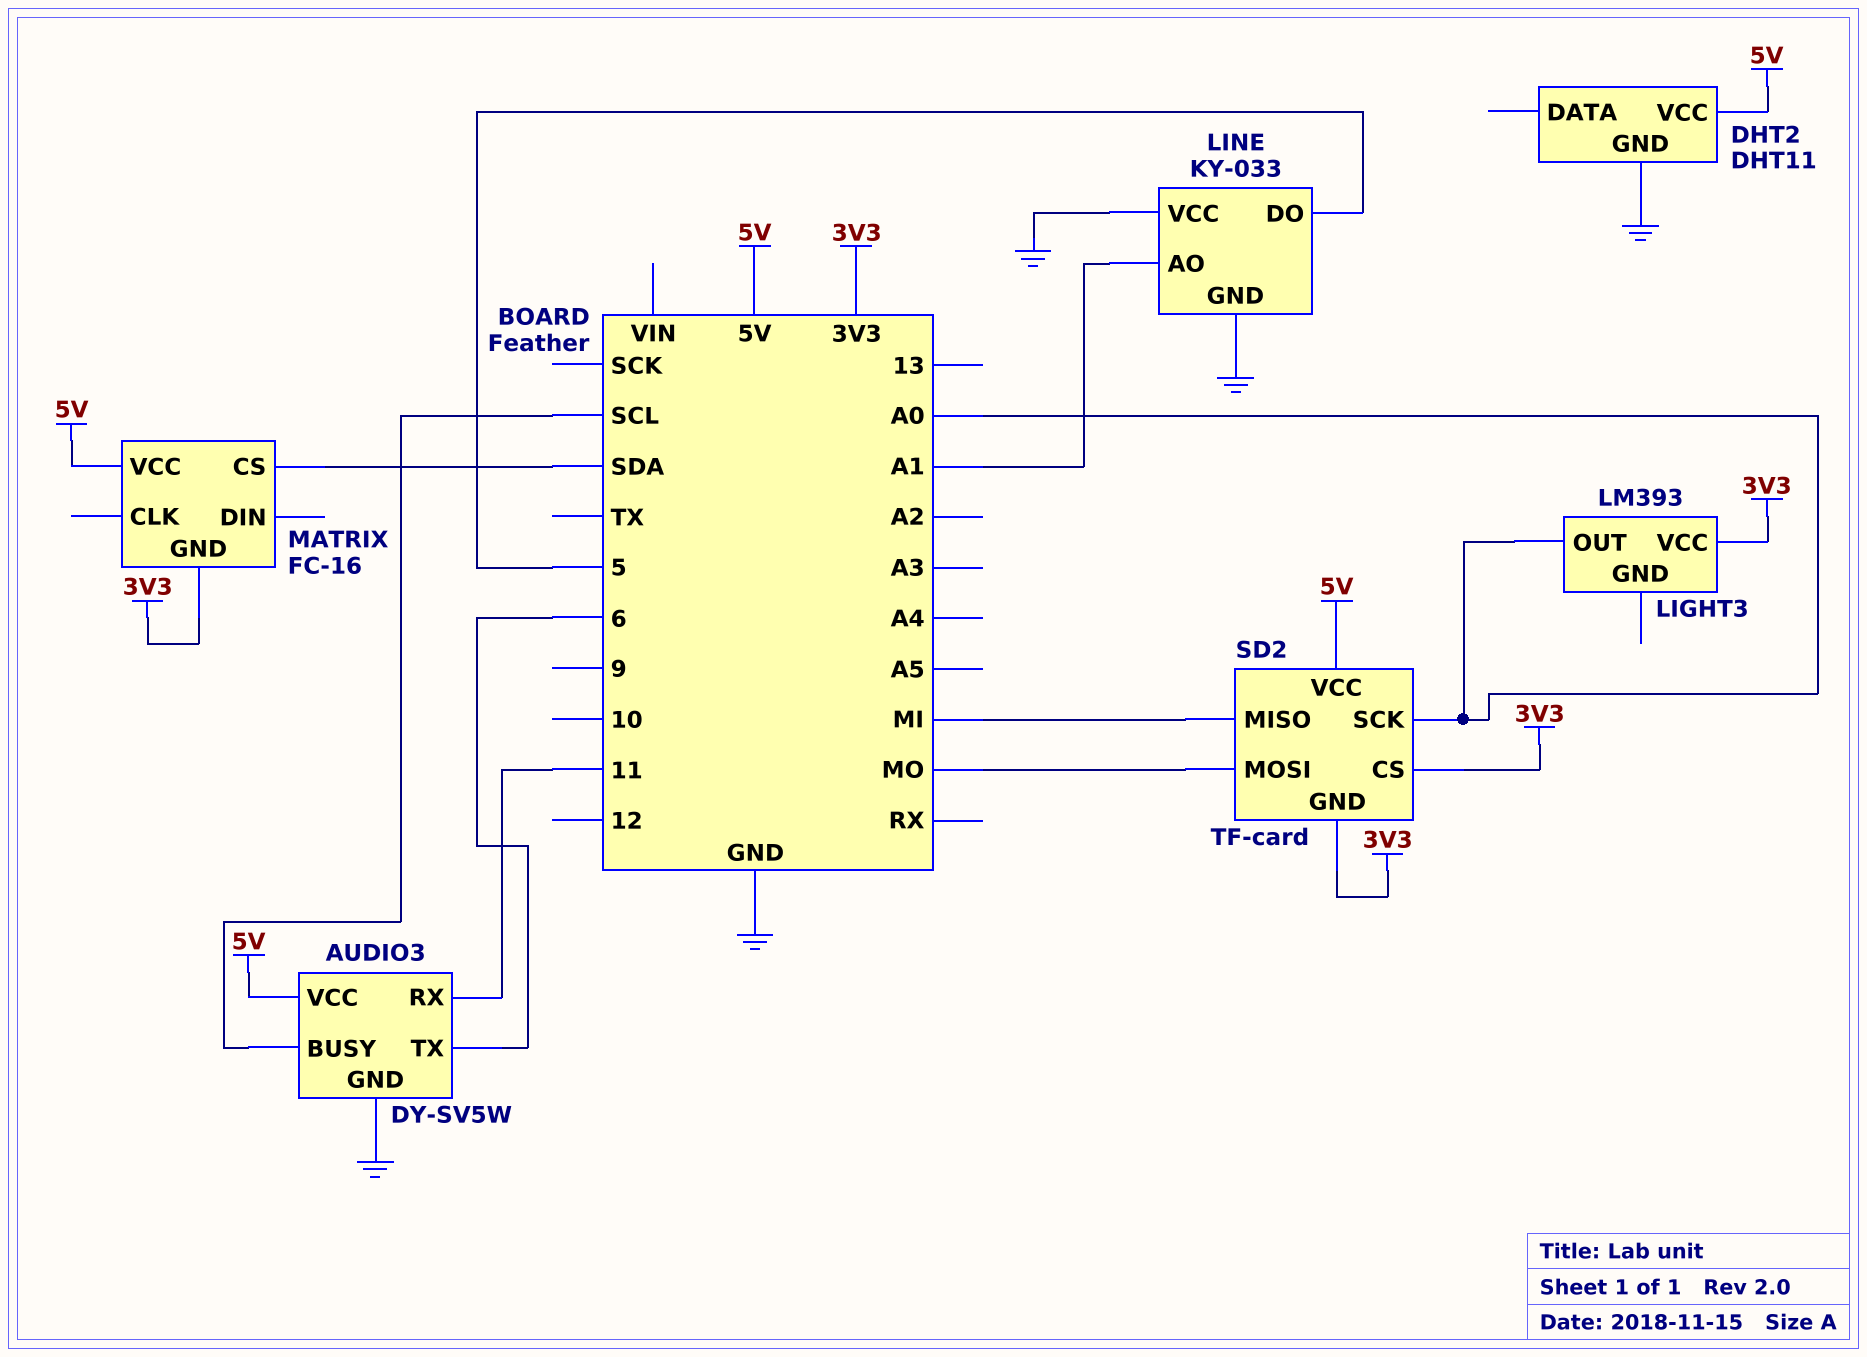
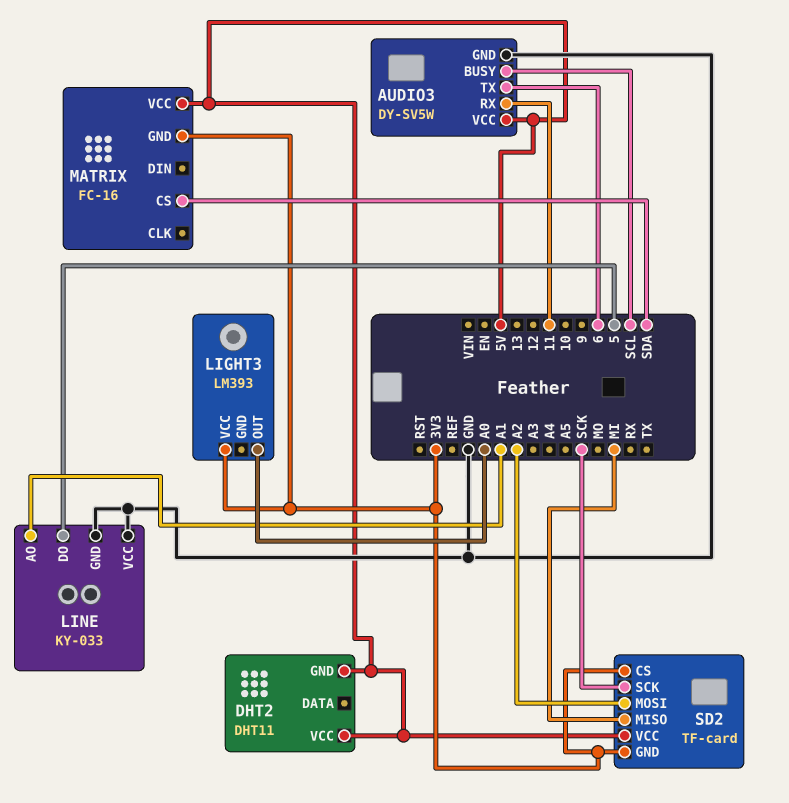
DHT2 pin GND: GND -> 5V
SD2 pin MOSI: MO -> A2
SD2 pin SCK: A0 -> SCK

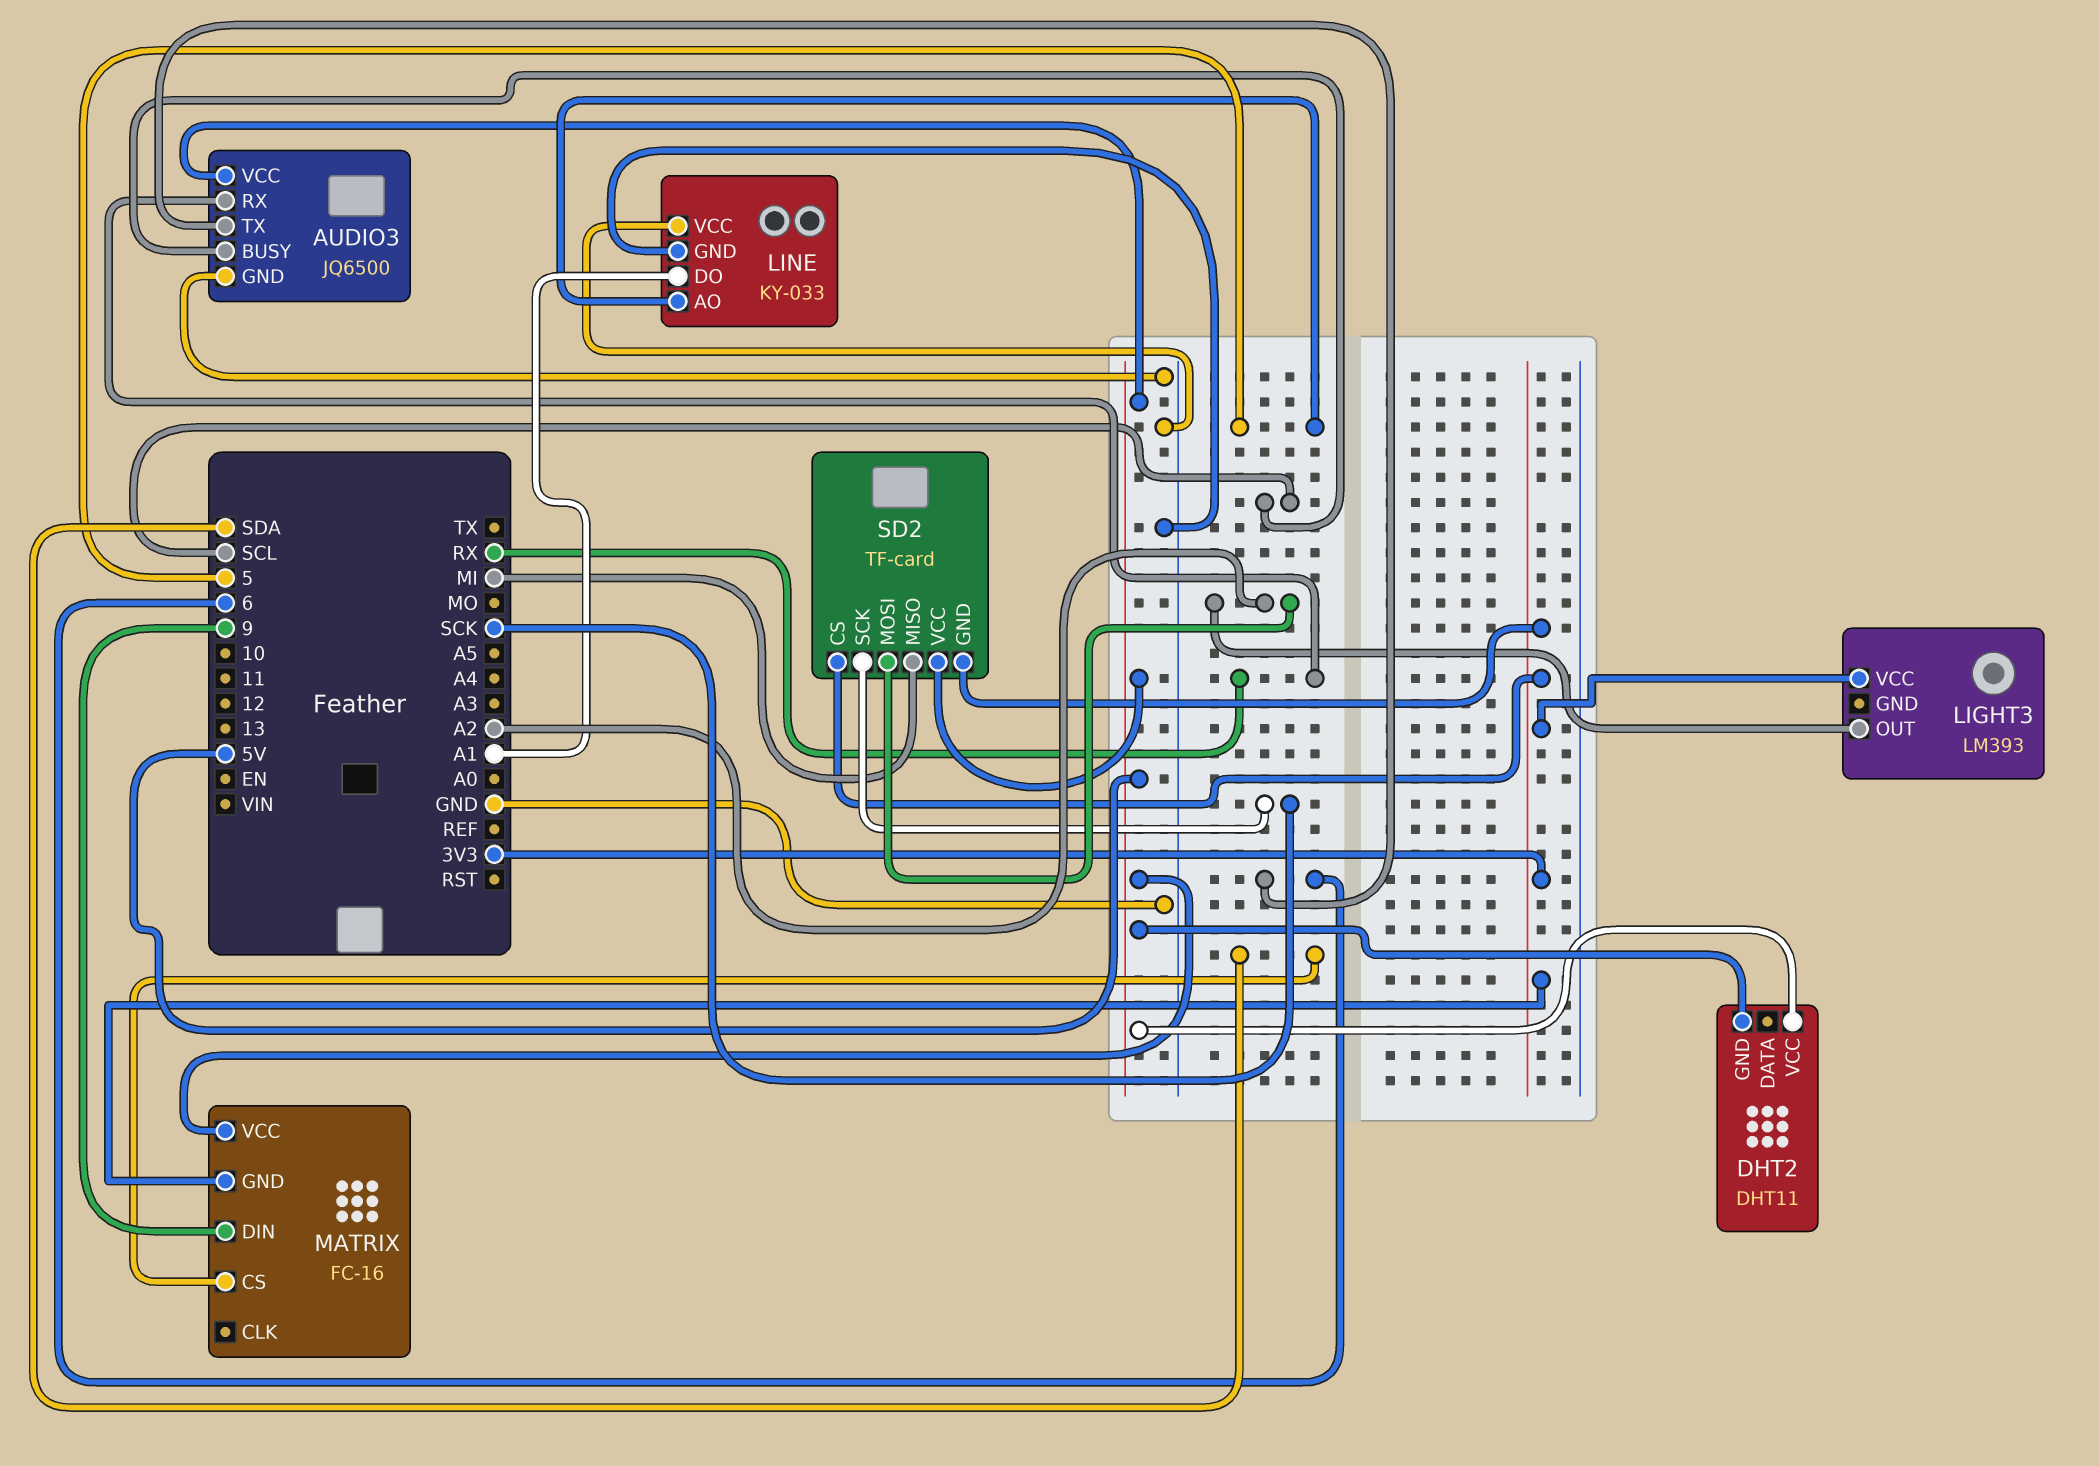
AUDIO3: DY-SV5W -> JQ6500
AUDIO3 pin RX: 11 -> RX
LIGHT3 pin OUT: A0 -> A2
LINE pin AO: A1 -> 5
LINE pin DO: 5 -> A1
MATRIX pin DIN: none -> 9

